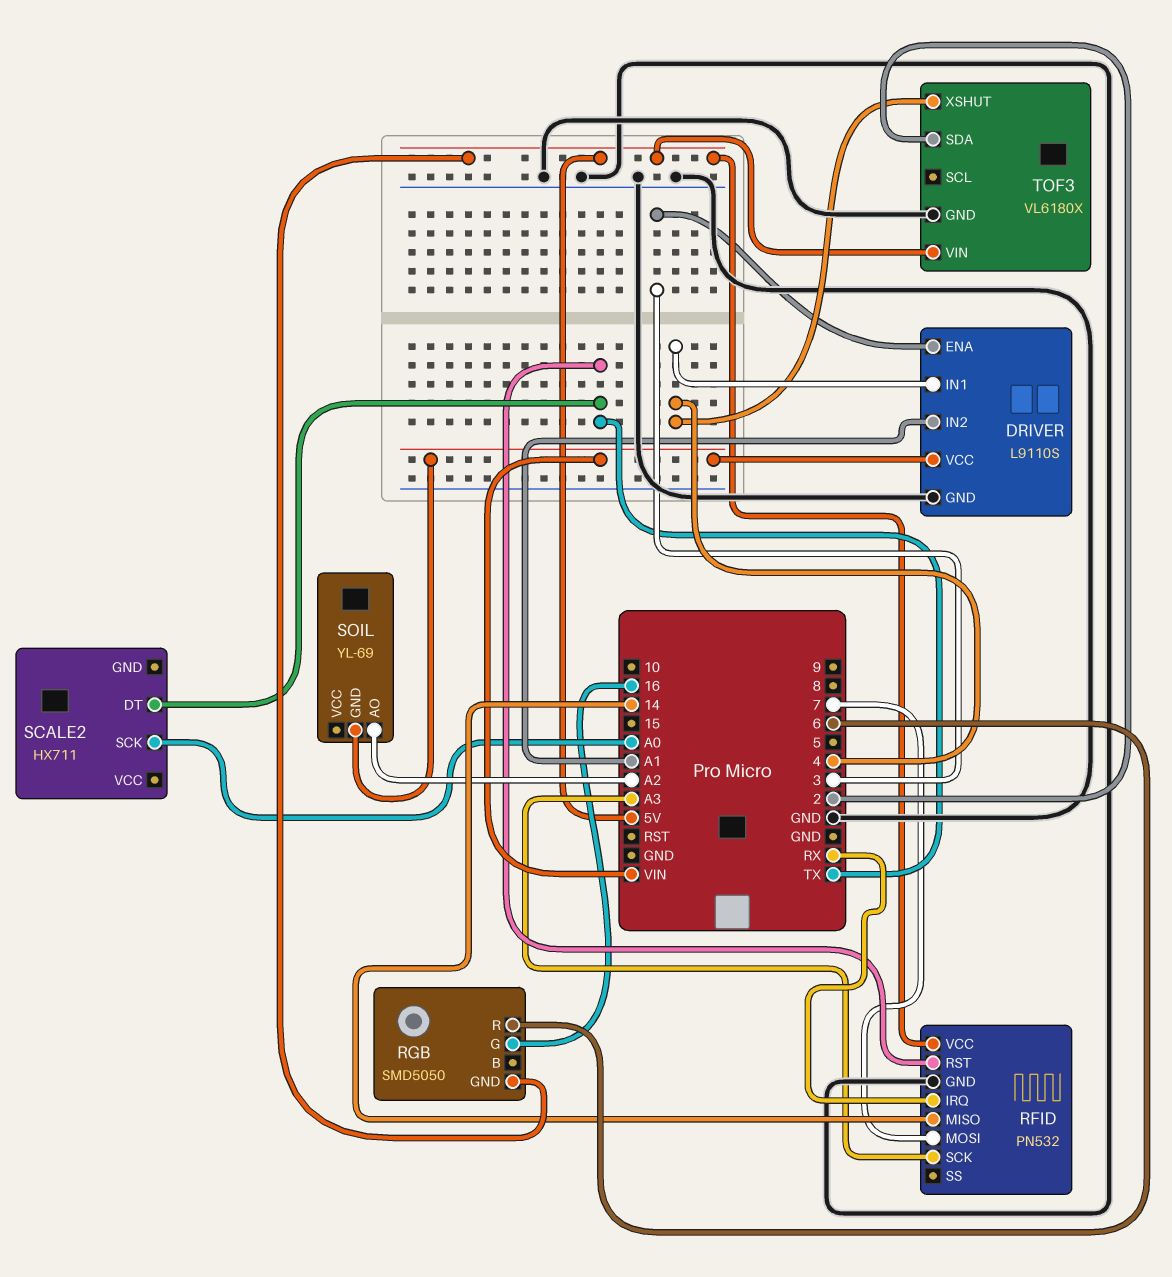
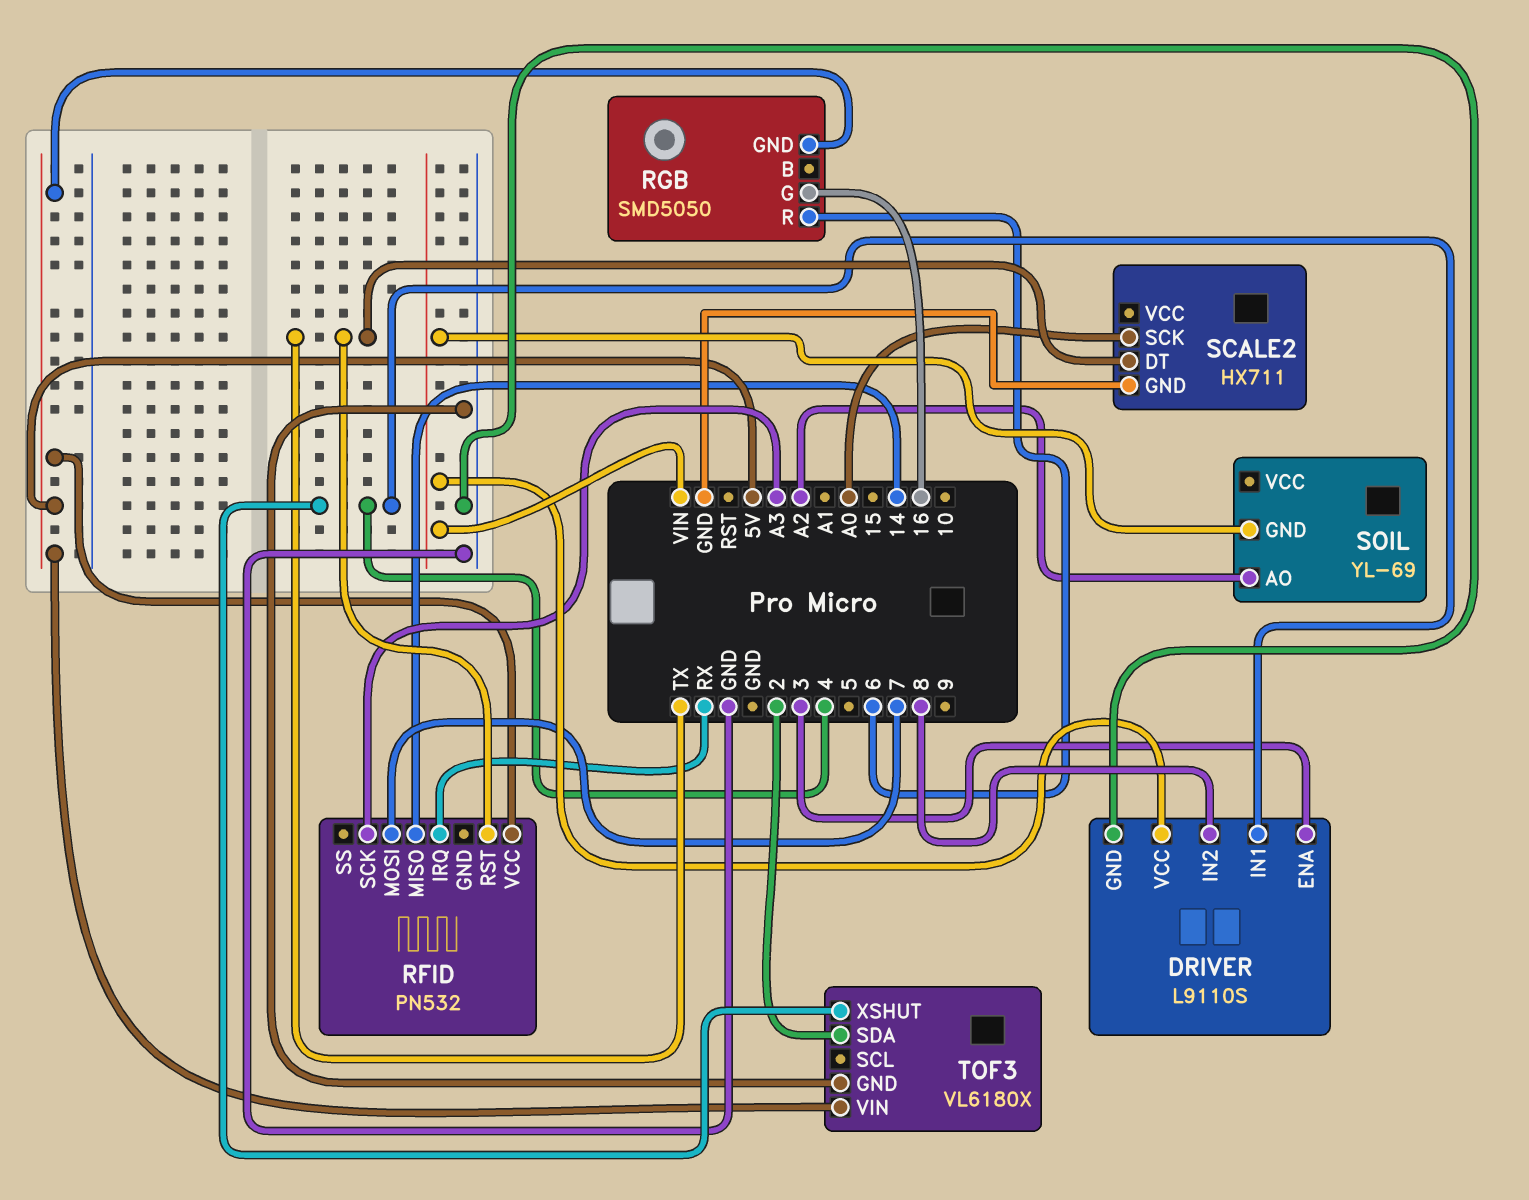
DRIVER pin IN2: A1 -> 8
RFID pin GND: GND -> none
SCALE2 pin GND: none -> GND

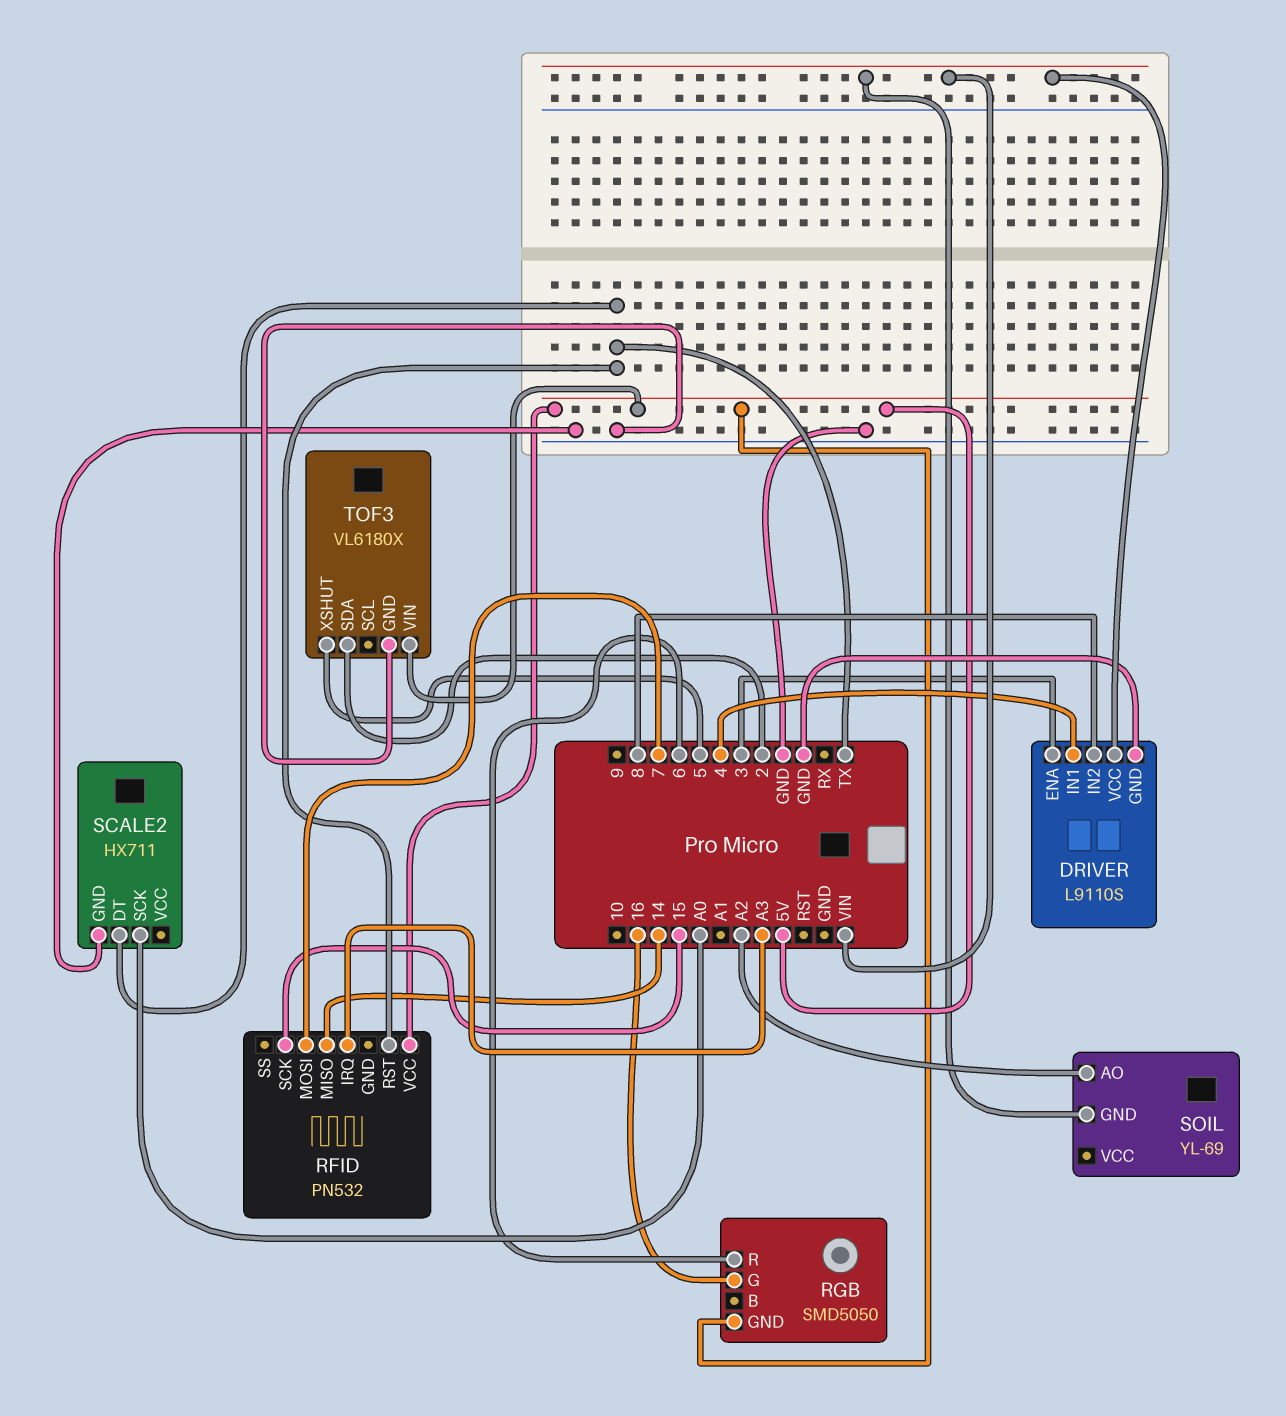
RFID pin IRQ: RX -> A3
RFID pin SCK: A3 -> 15
TOF3 pin XSHUT: 4 -> 5

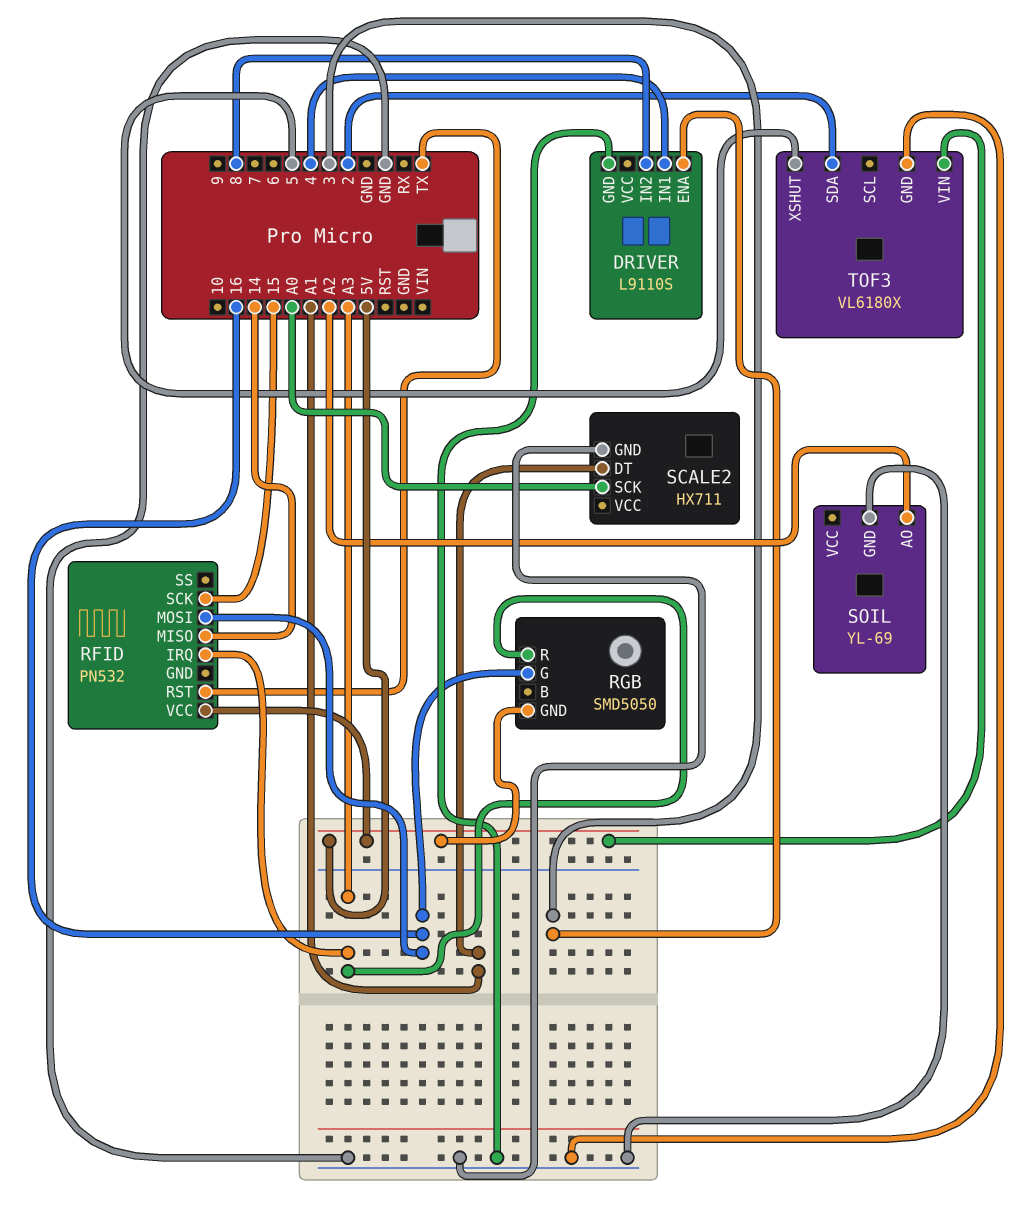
DRIVER pin VCC: VIN -> none
RFID pin MOSI: 7 -> 16
RGB pin R: 6 -> A3
SCALE2 pin DT: TX -> A1
SOIL pin GND: VIN -> GND

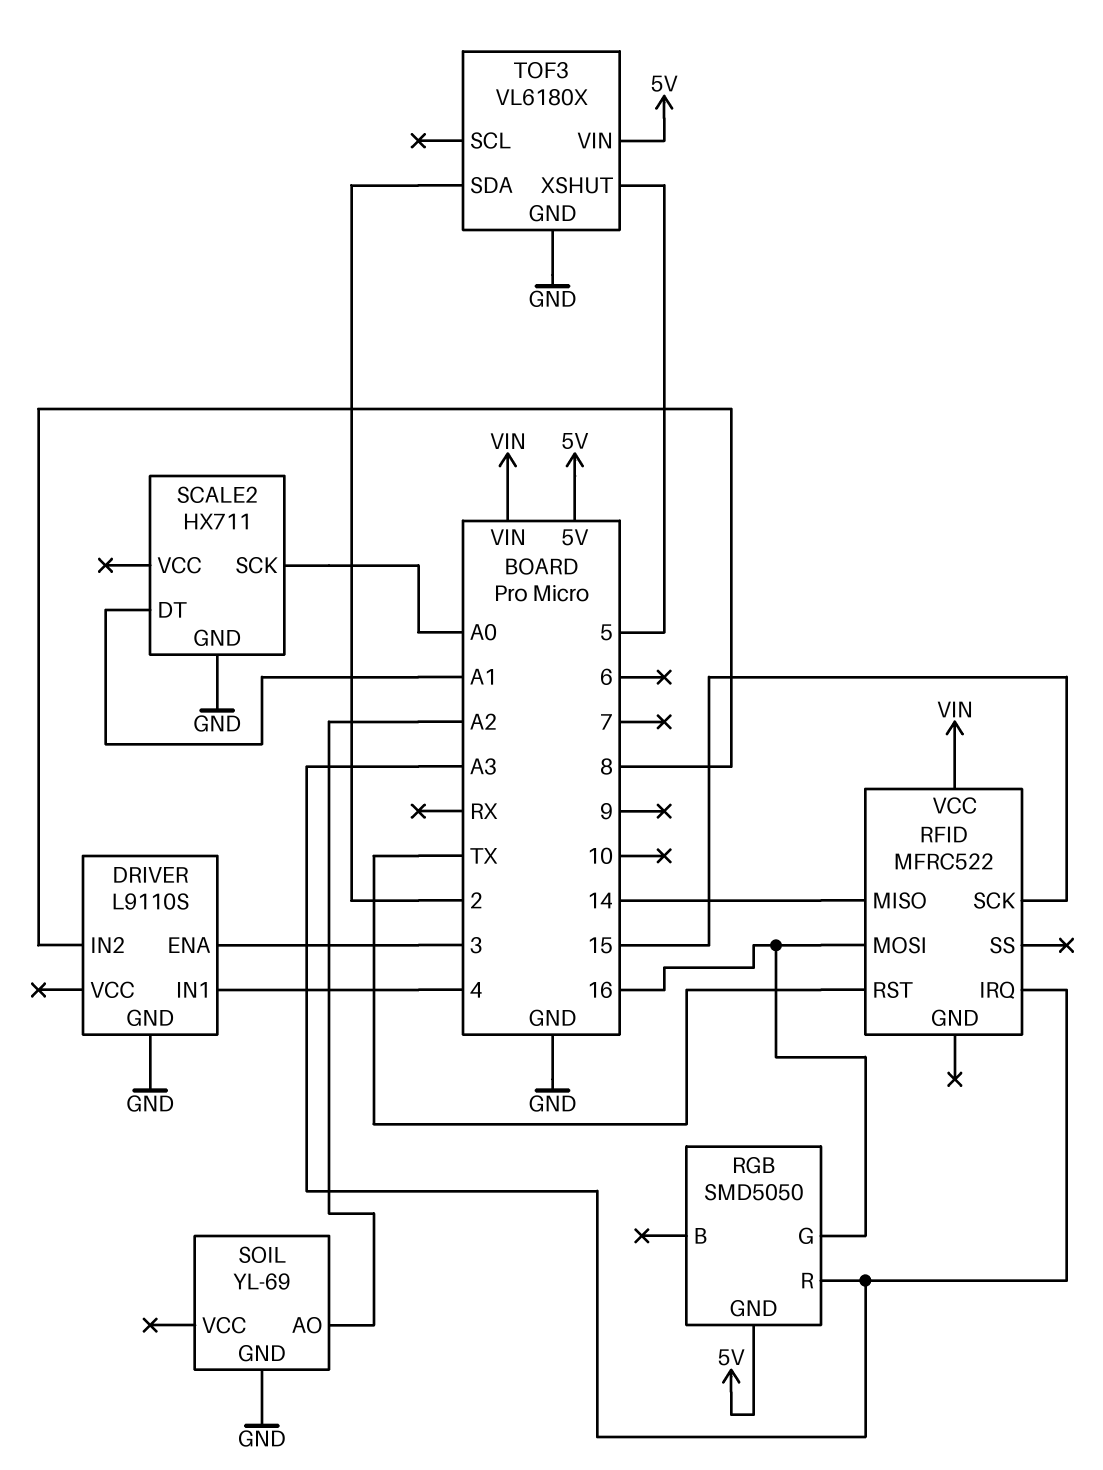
RFID: PN532 -> MFRC522
RFID pin VCC: 5V -> VIN

